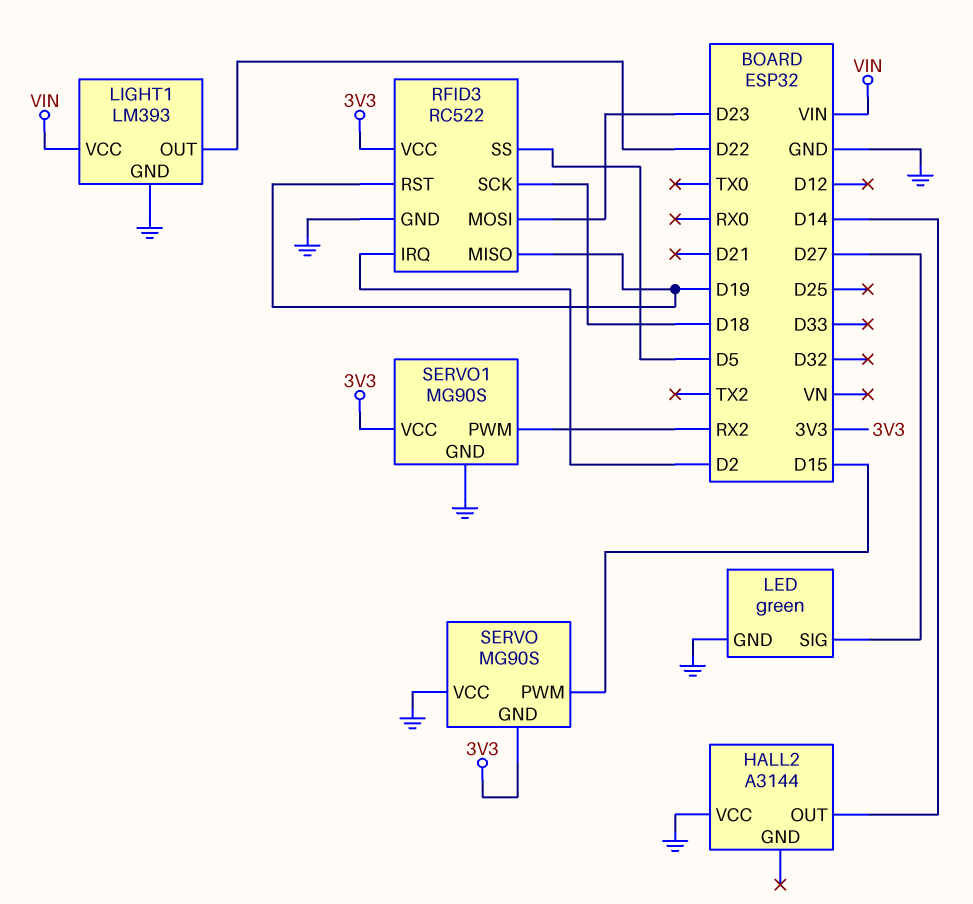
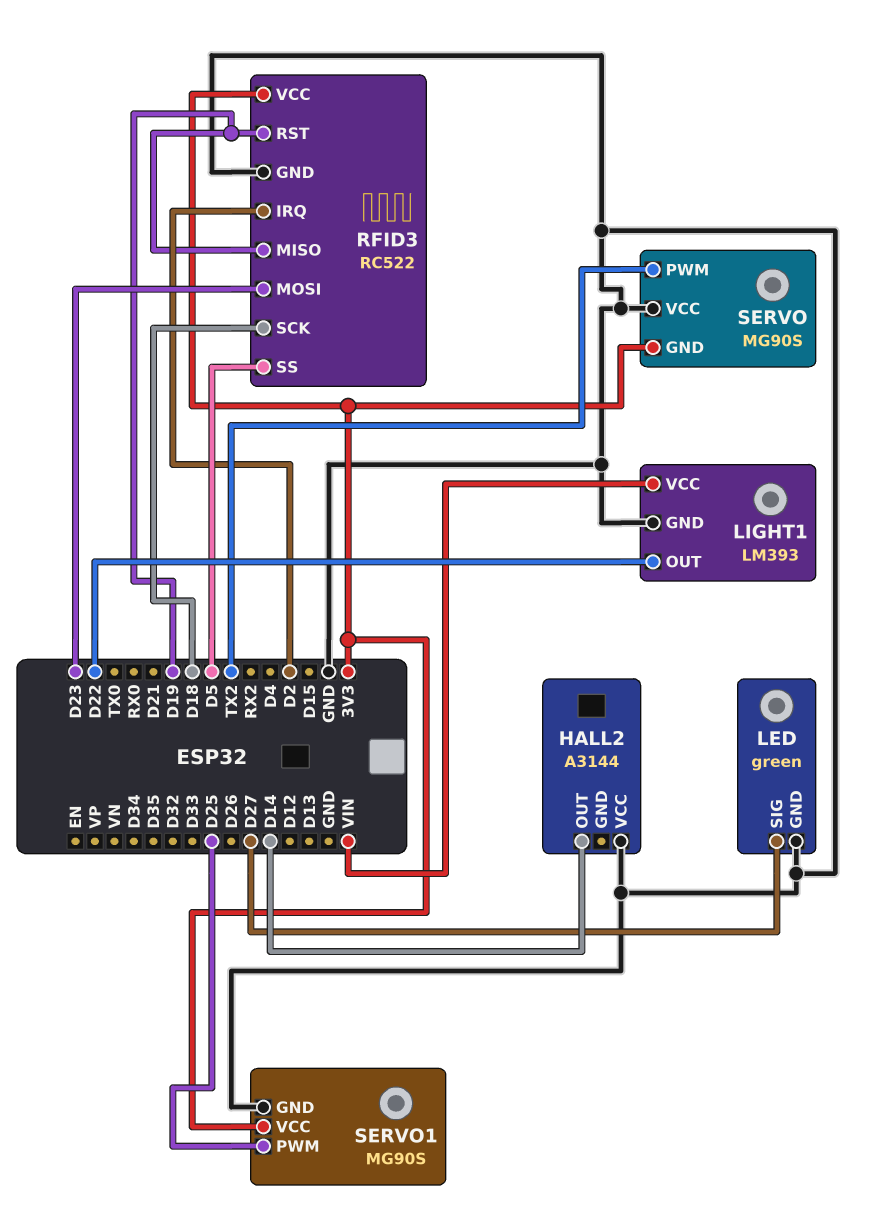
SERVO pin PWM: D15 -> TX2
SERVO1 pin PWM: RX2 -> D25

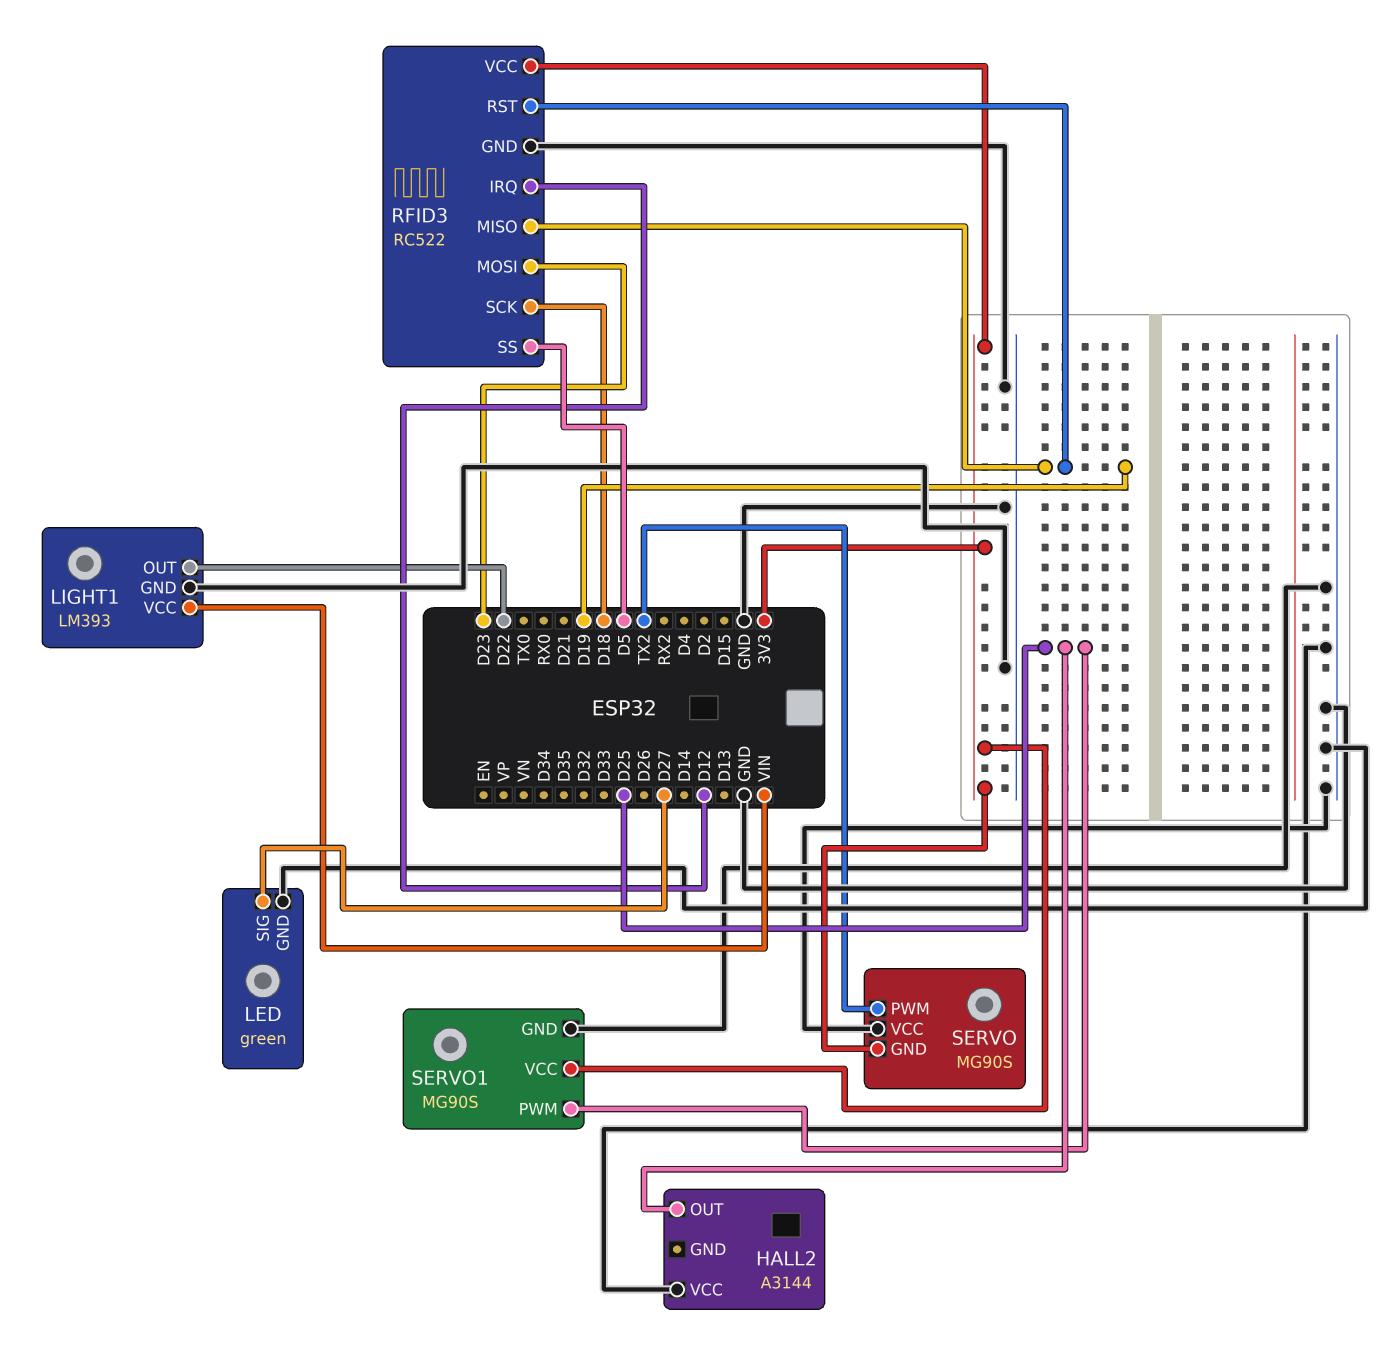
HALL2 pin OUT: D14 -> D25
RFID3 pin IRQ: D2 -> D12

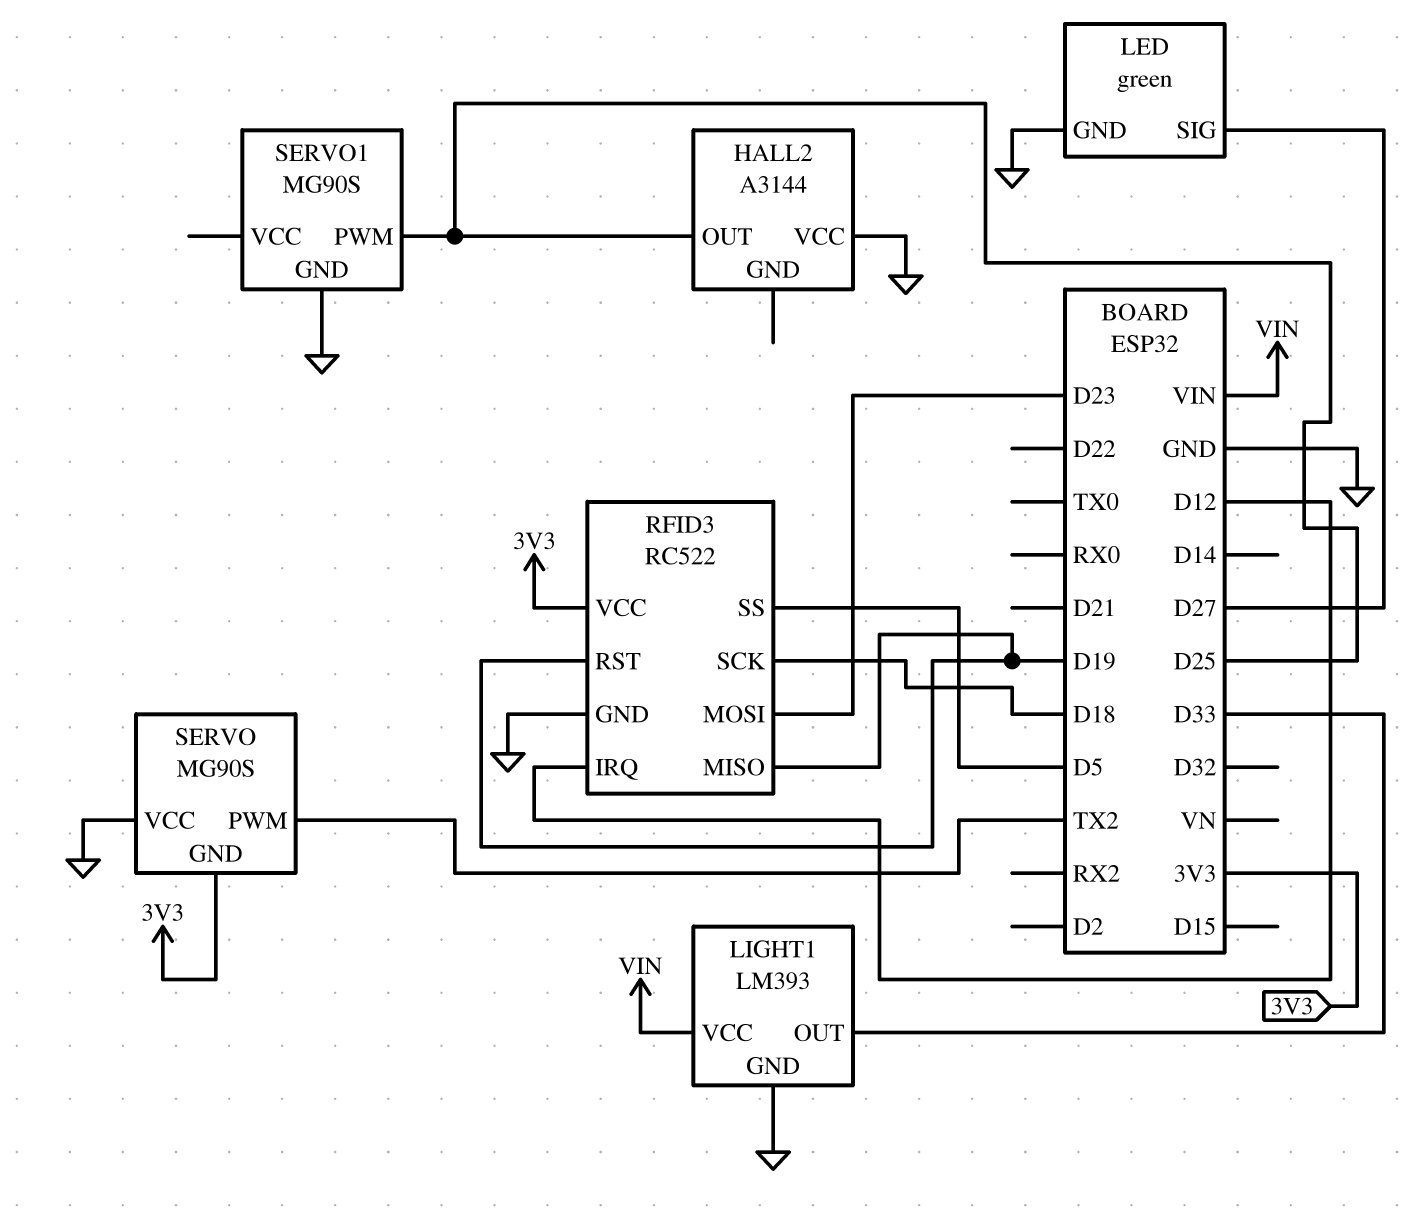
LIGHT1 pin OUT: D22 -> D33
SERVO1 pin VCC: 3V3 -> none

